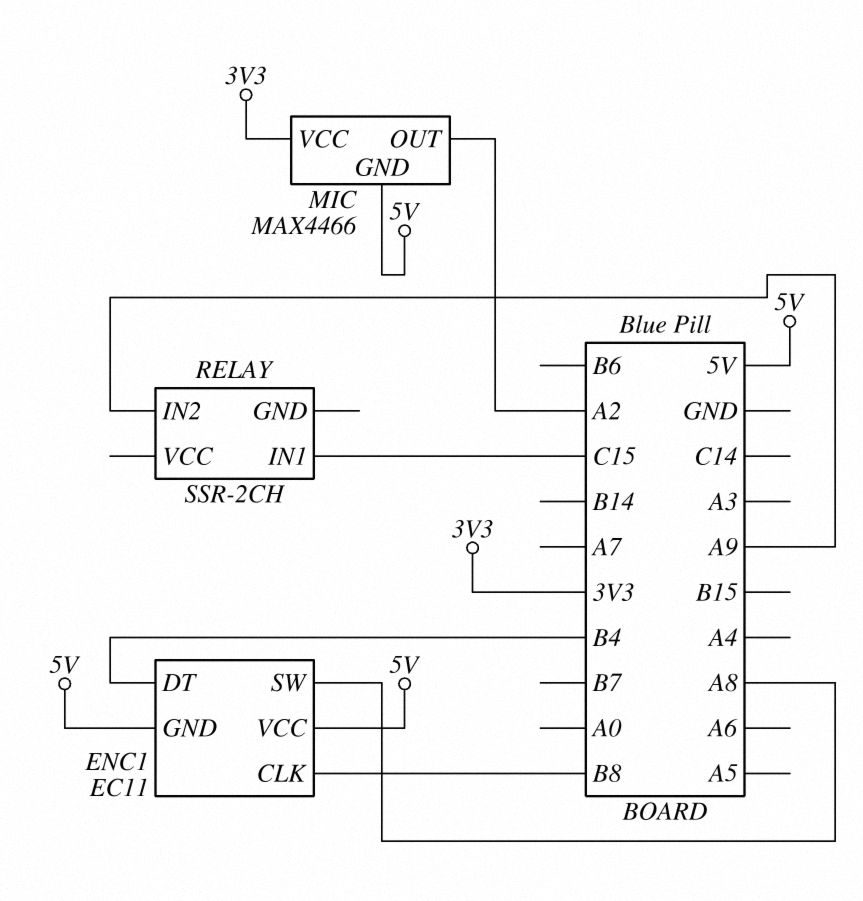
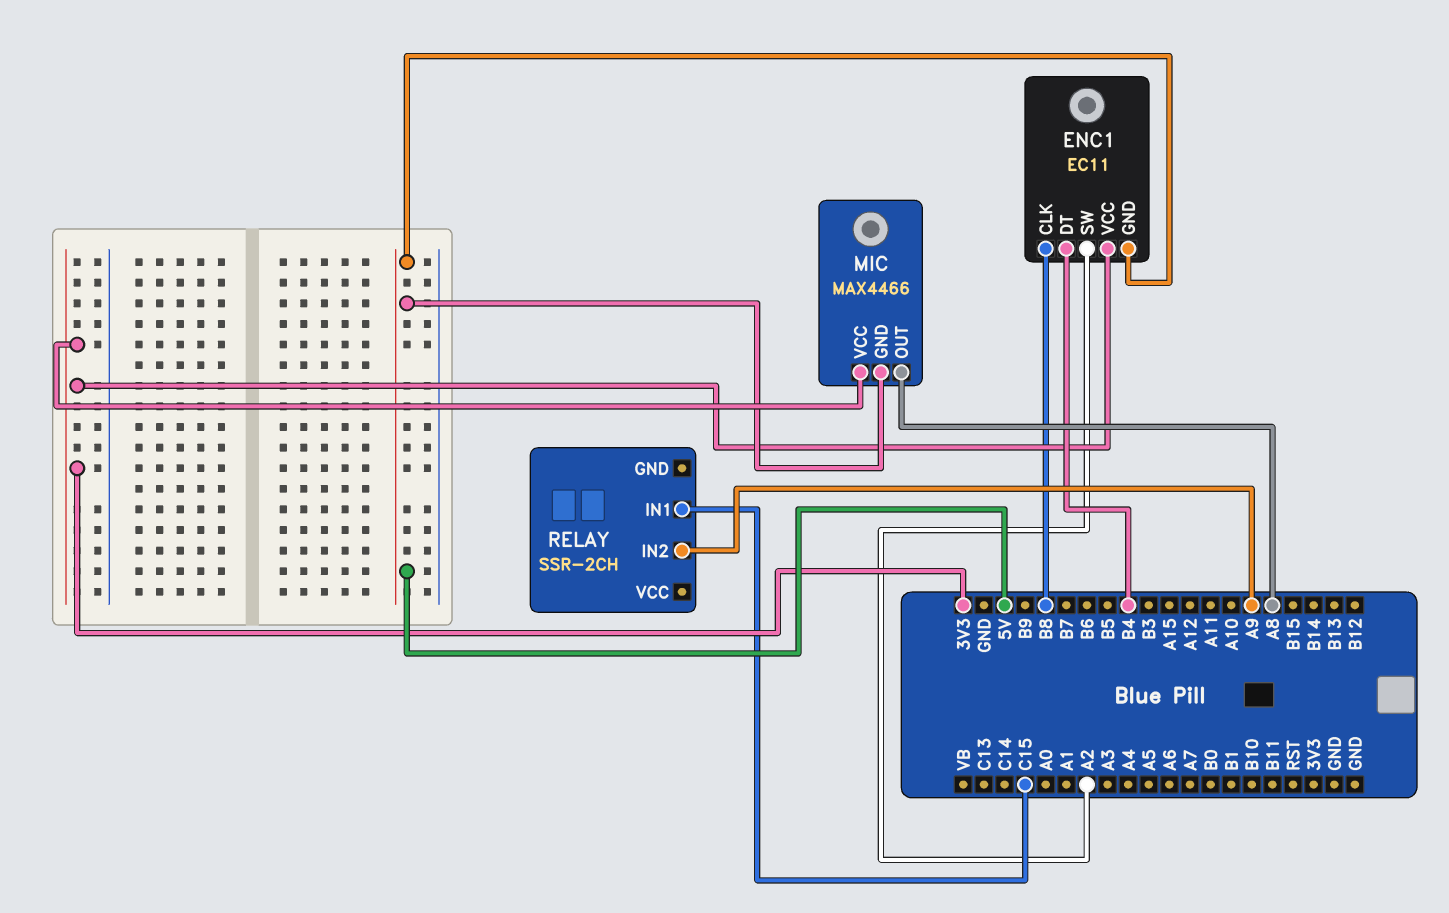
ENC1 pin SW: A8 -> A2
ENC1 pin VCC: 5V -> 3V3
MIC pin OUT: A2 -> A8

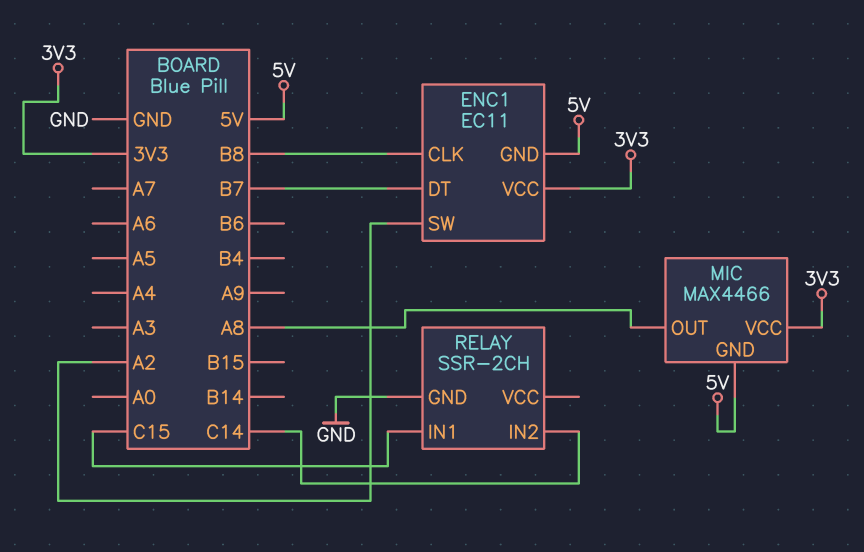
ENC1 pin DT: B4 -> B7
RELAY pin GND: none -> GND
RELAY pin IN2: A9 -> C14

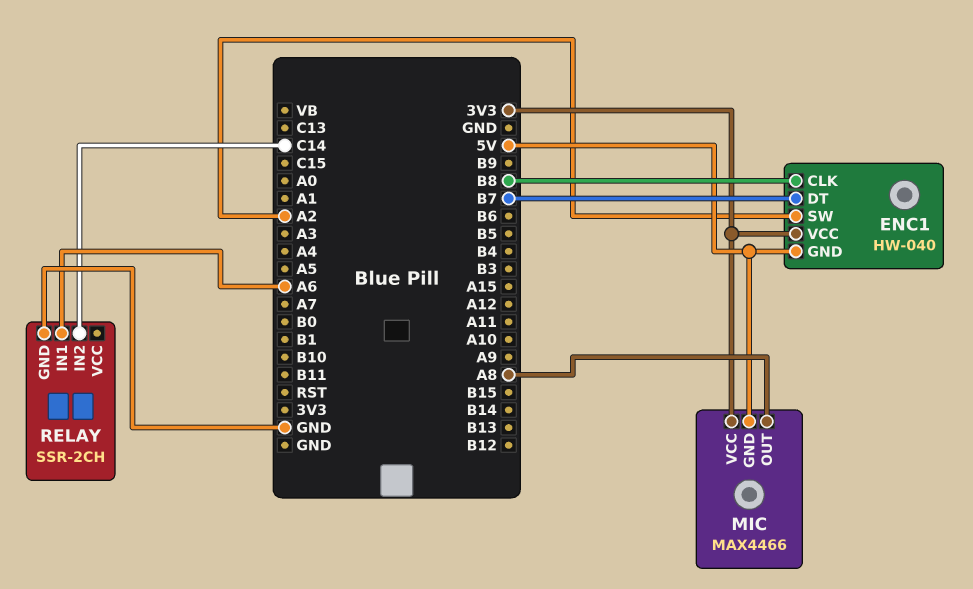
ENC1: EC11 -> HW-040
RELAY pin IN1: C15 -> A6

